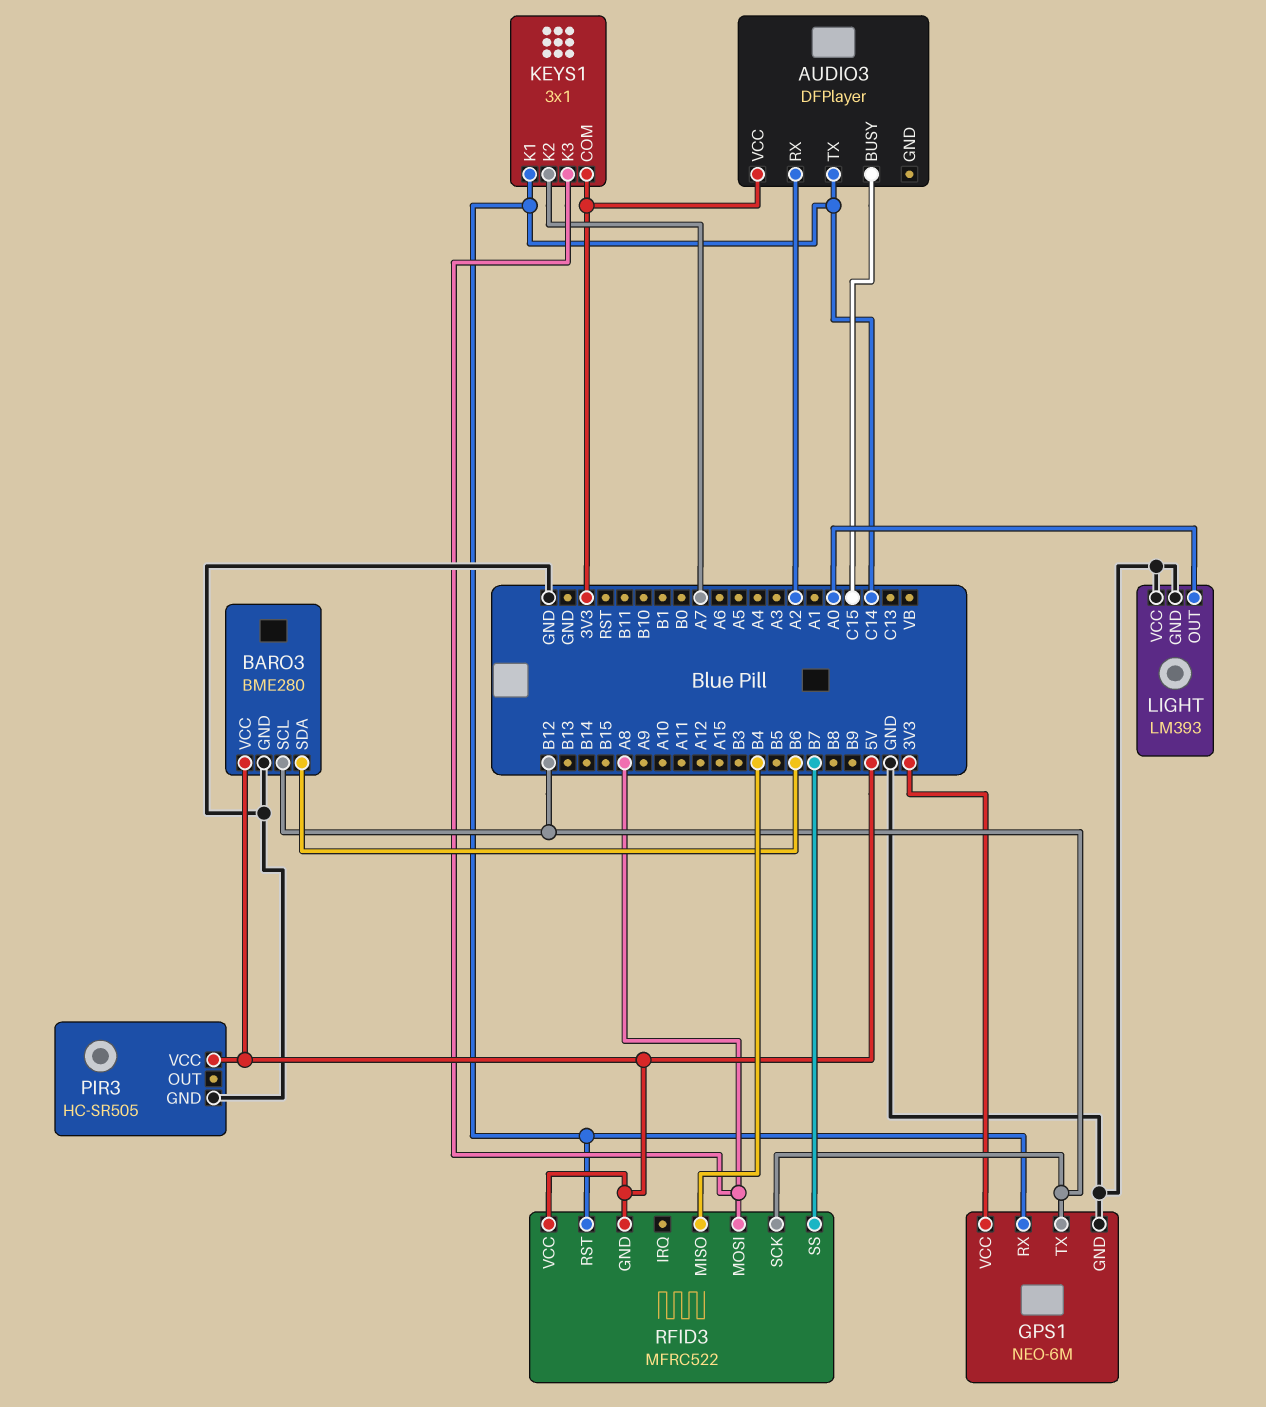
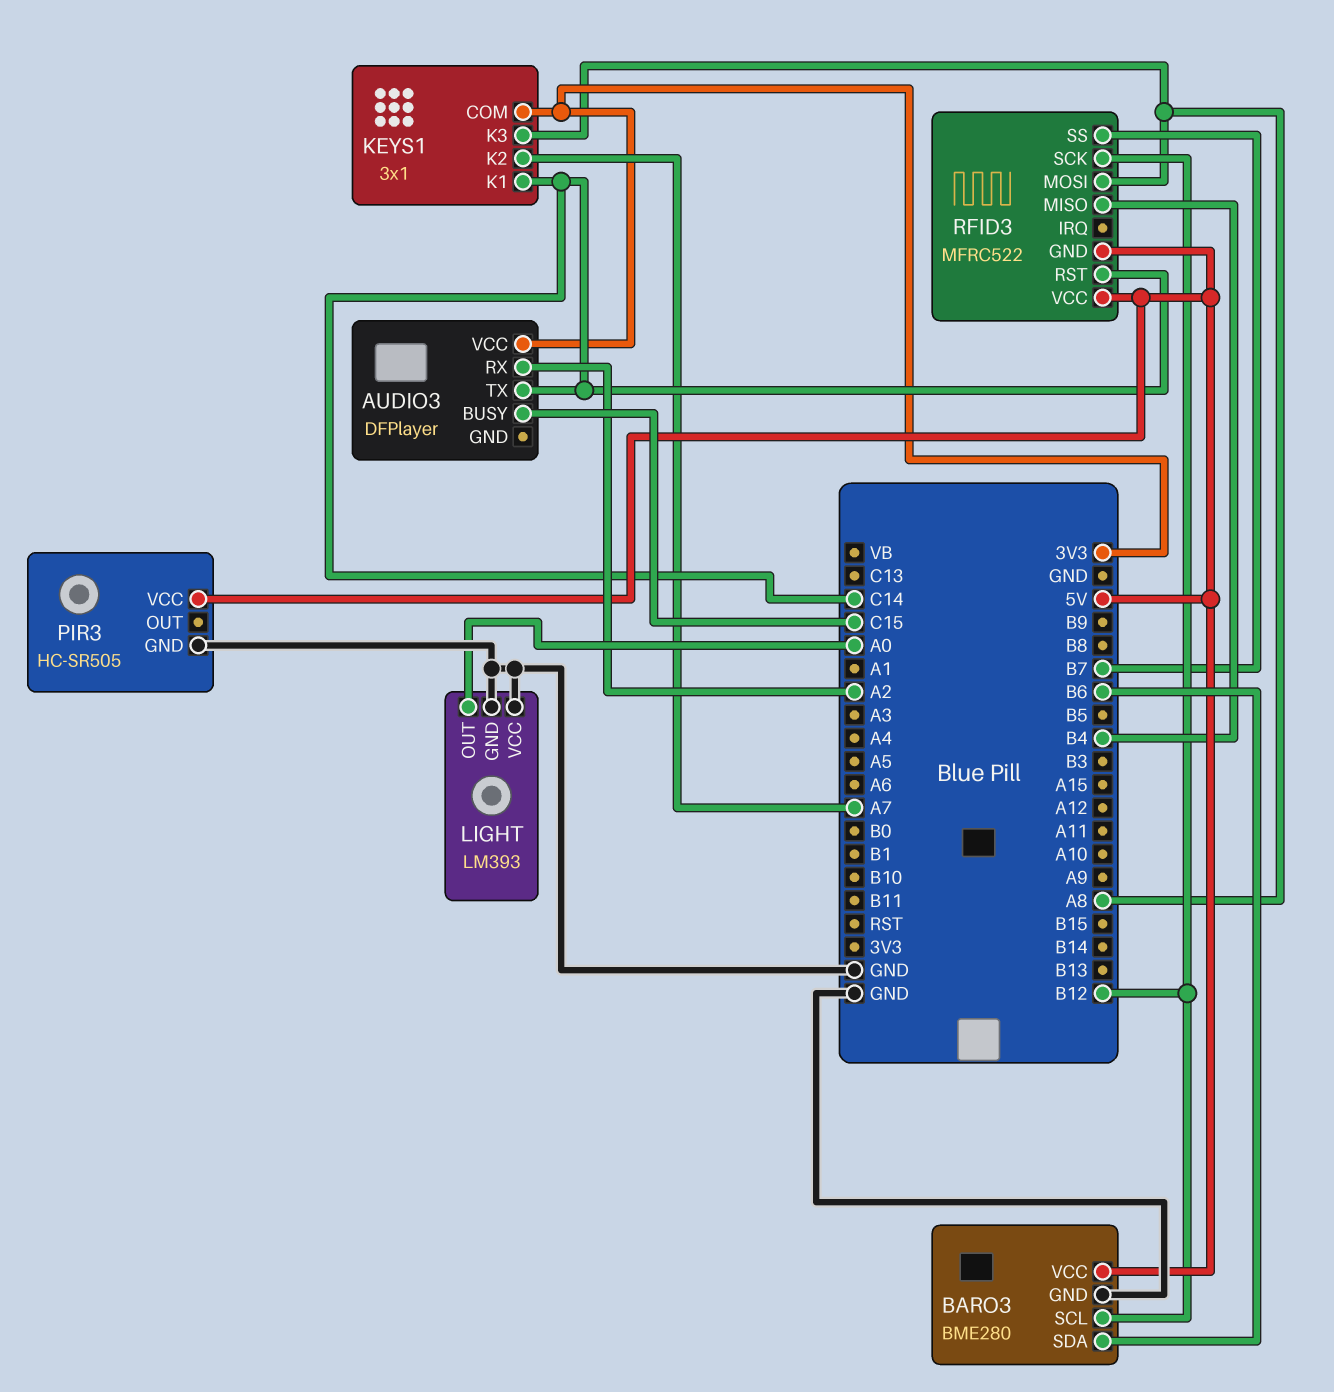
GPS1: NEO-6M -> none
GPS1 pin GND: GND -> none
GPS1 pin RX: C14 -> none
GPS1 pin TX: B12 -> none
GPS1 pin VCC: 3V3 -> none

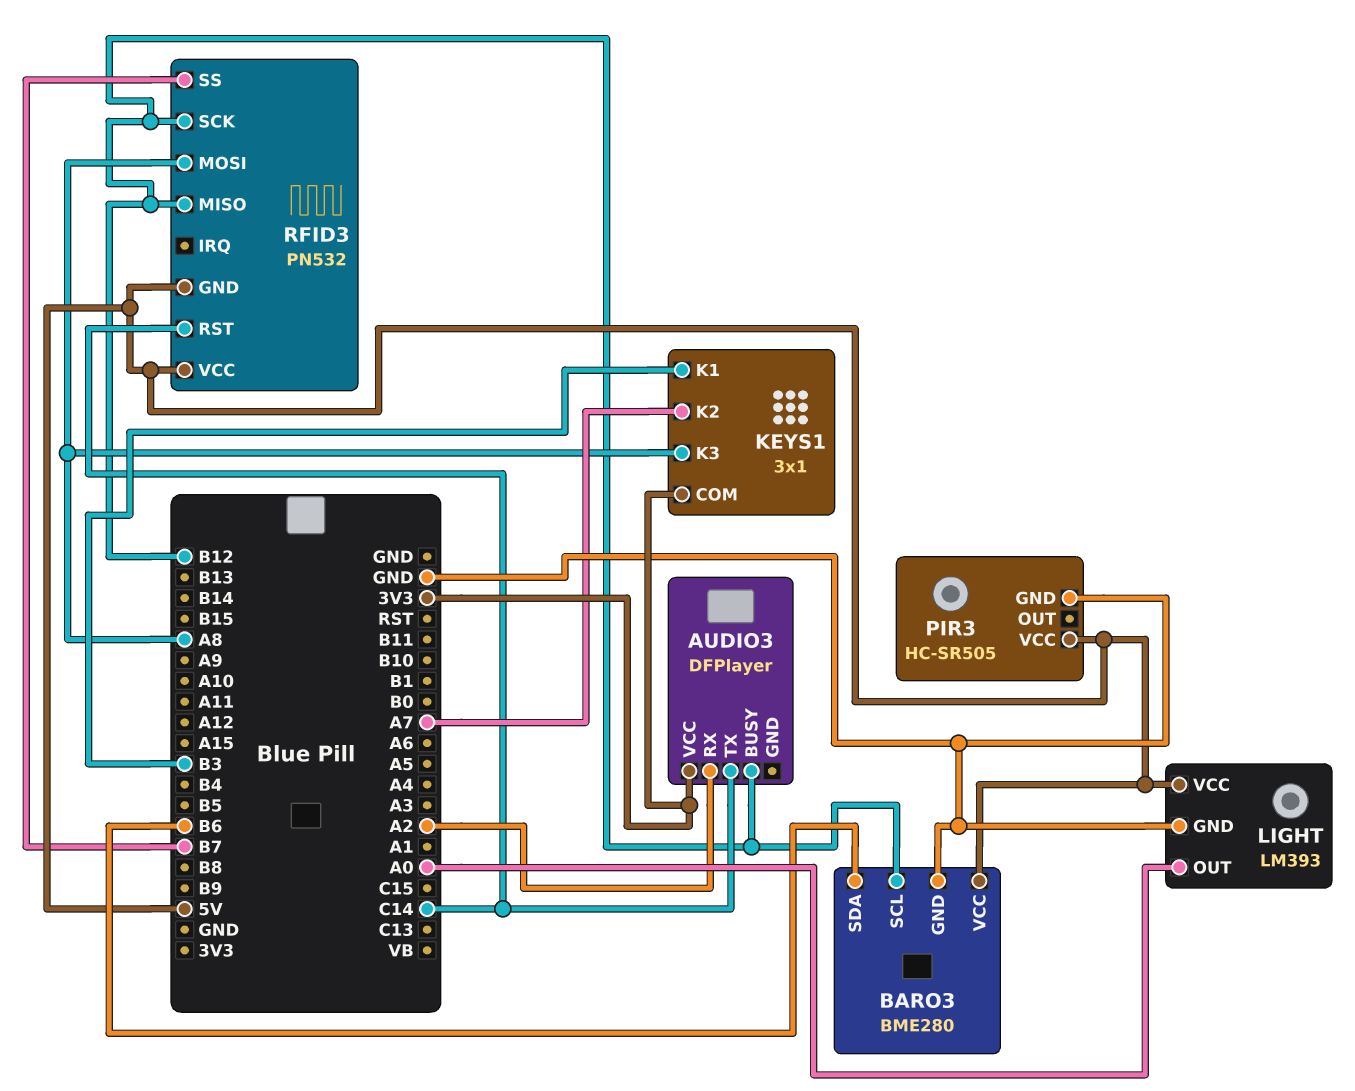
AUDIO3 pin BUSY: C15 -> B12
KEYS1 pin K1: C14 -> B3
LIGHT pin VCC: GND -> 5V
RFID3: MFRC522 -> PN532
RFID3 pin MISO: B4 -> B12

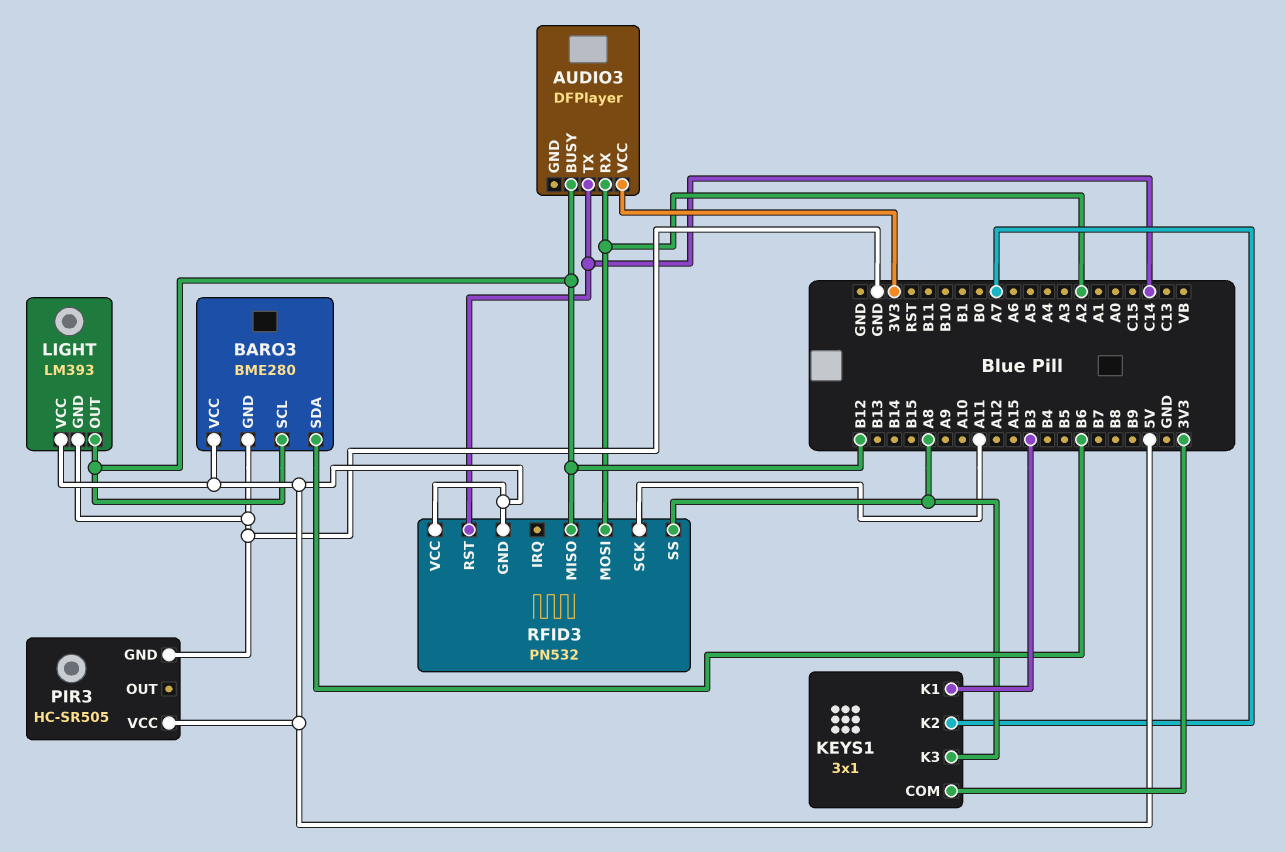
LIGHT pin OUT: A0 -> B12
RFID3 pin MOSI: A8 -> A2
RFID3 pin SCK: B12 -> A11
RFID3 pin SS: B7 -> A8

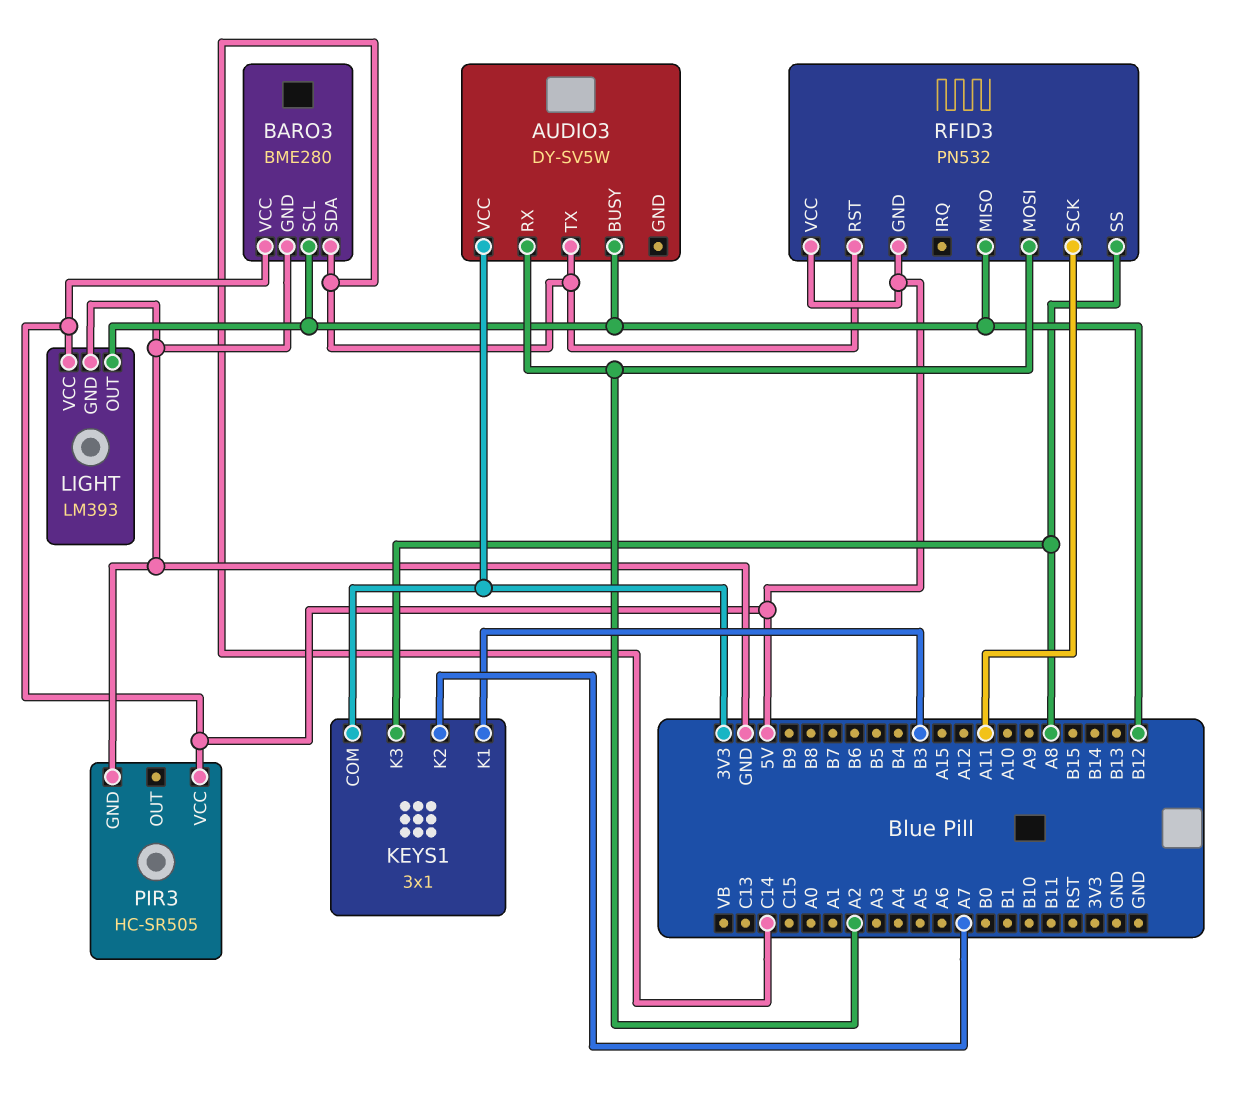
AUDIO3: DFPlayer -> DY-SV5W
BARO3 pin SDA: B6 -> C14

